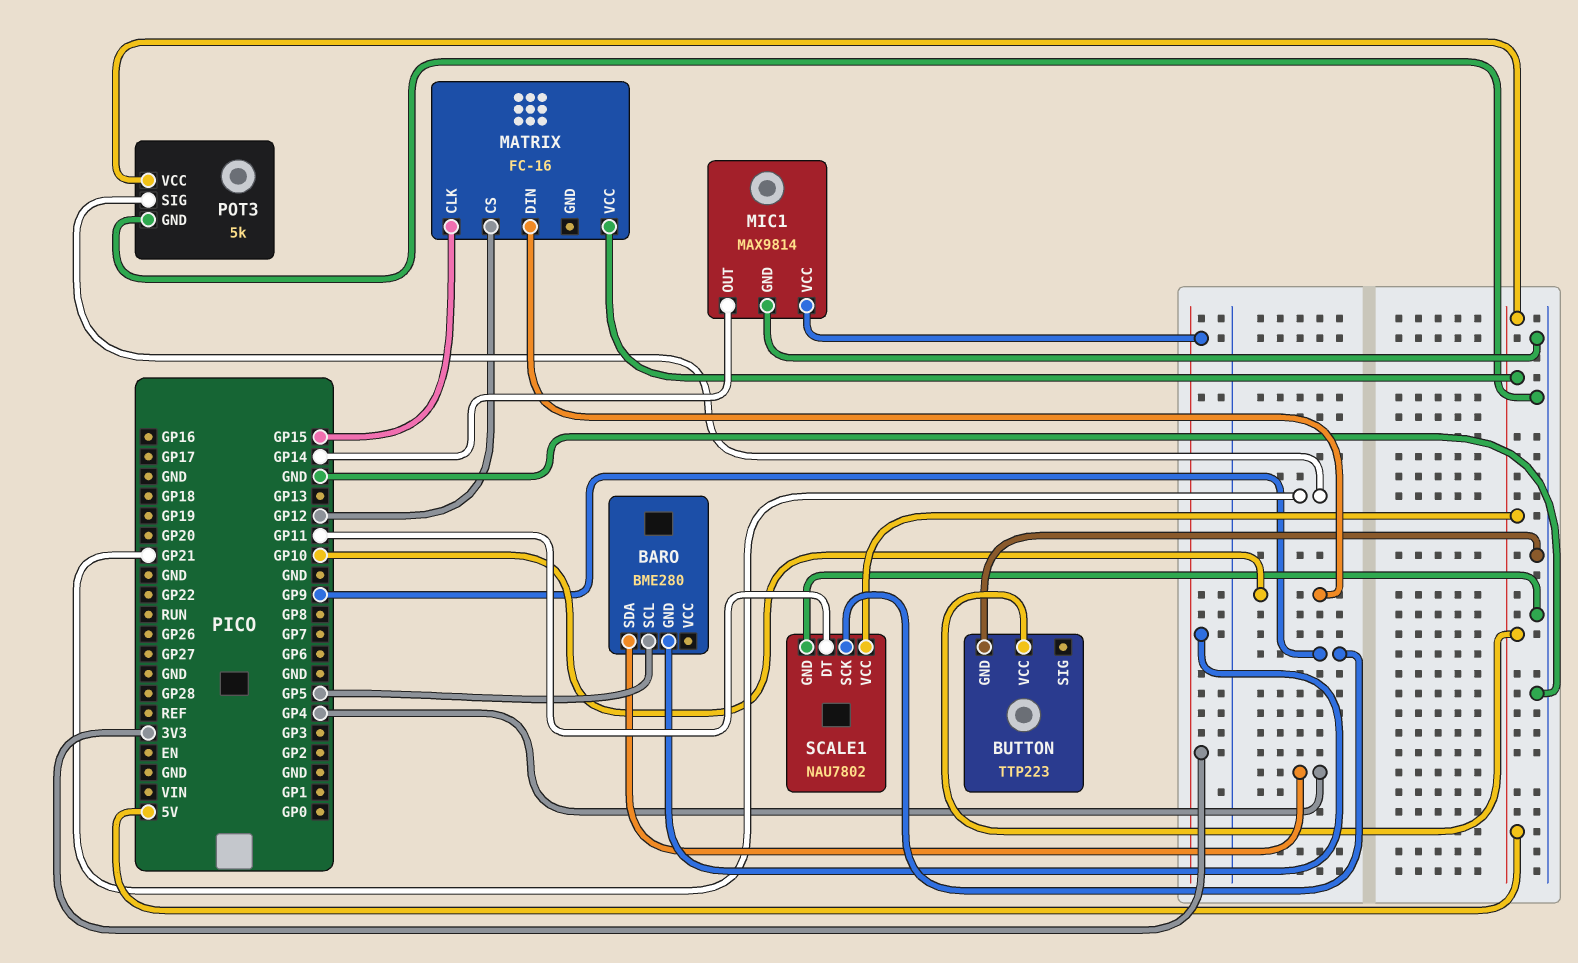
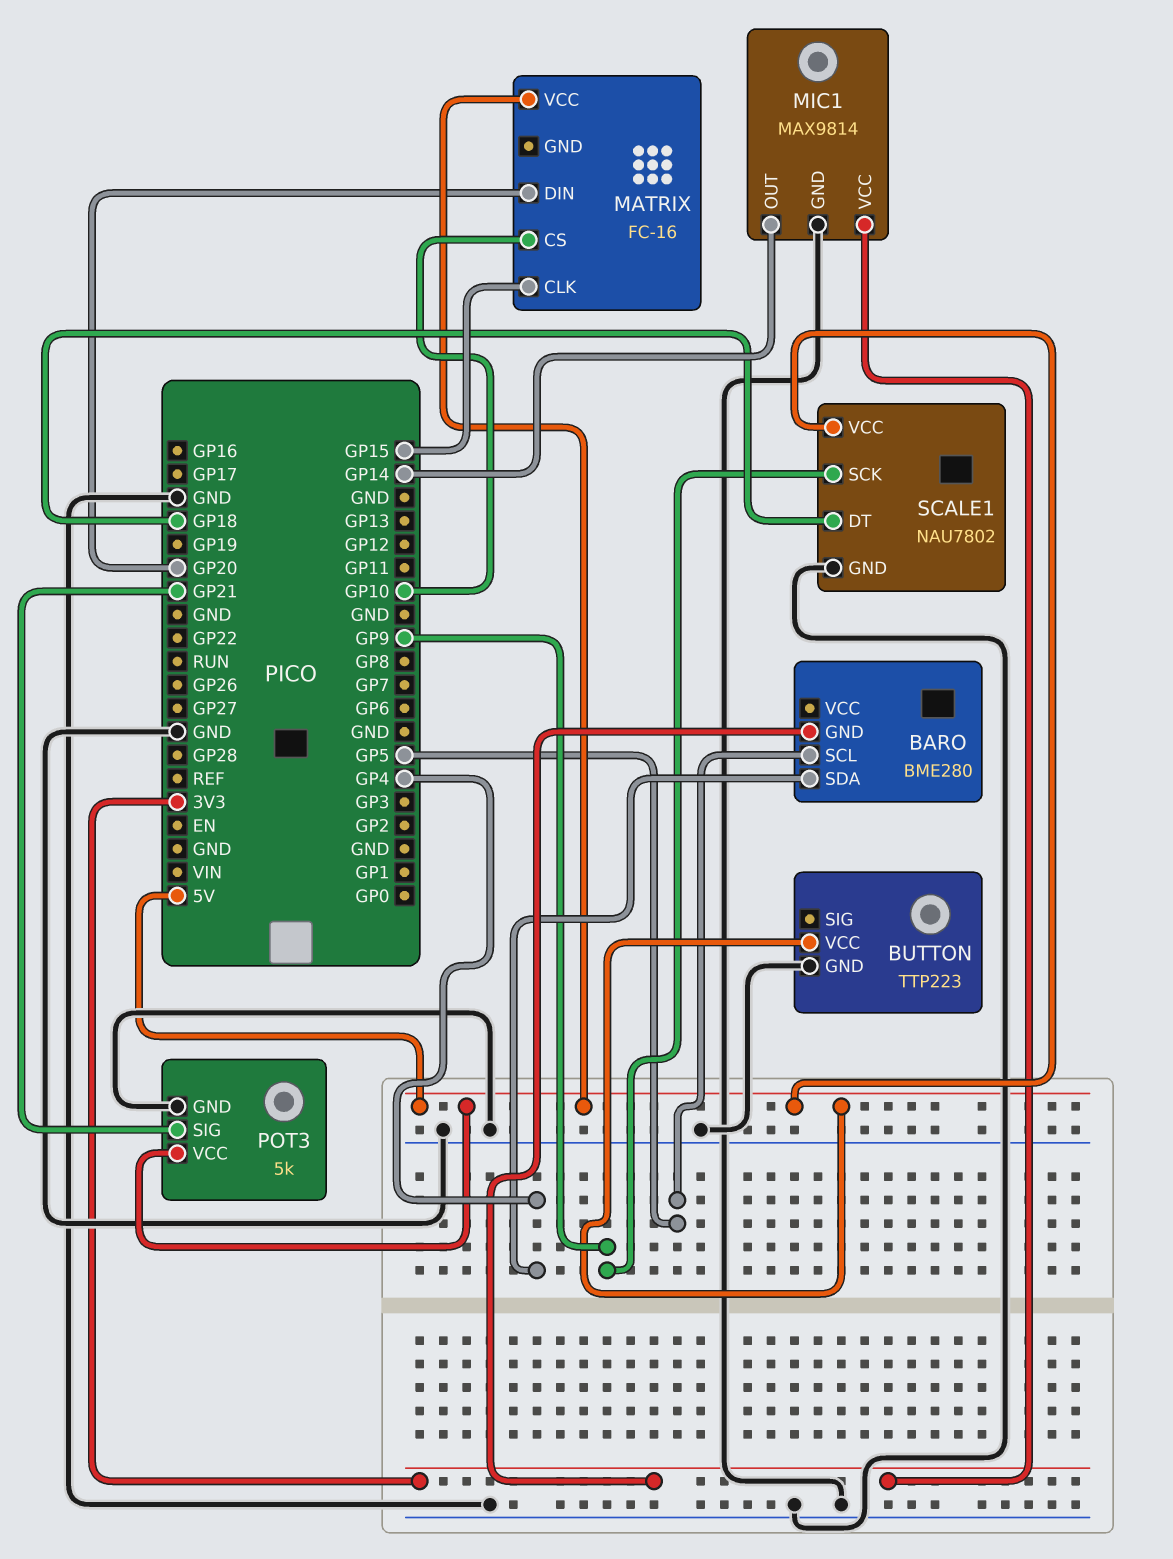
MATRIX pin CS: GP12 -> GP10
MATRIX pin DIN: GP10 -> GP20
SCALE1 pin DT: GP11 -> GP18

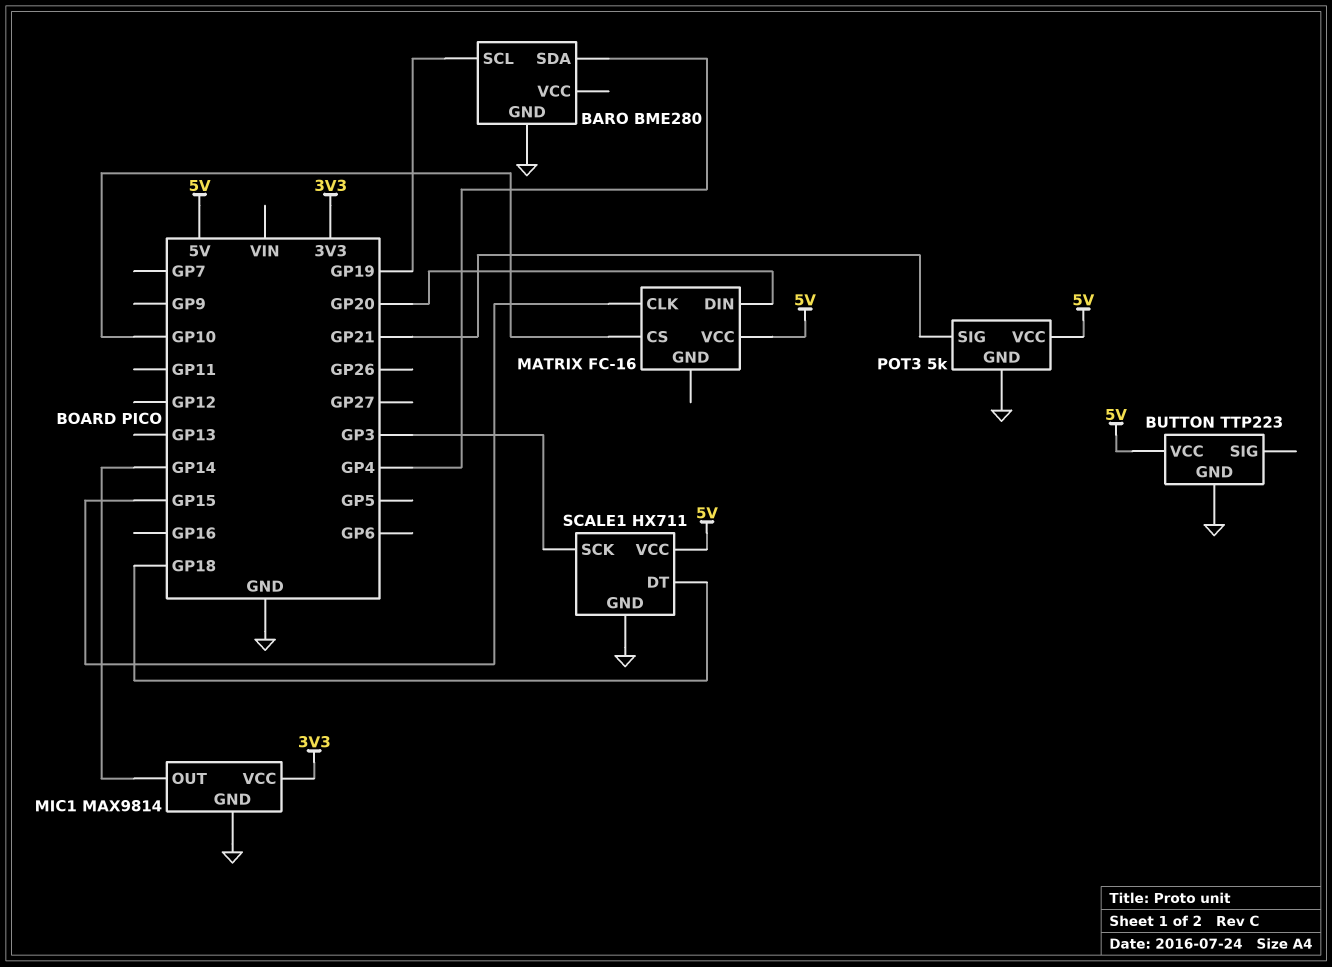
BARO pin GND: 3V3 -> GND
BARO pin SCL: GP5 -> GP19
SCALE1: NAU7802 -> HX711
SCALE1 pin SCK: GP9 -> GP3

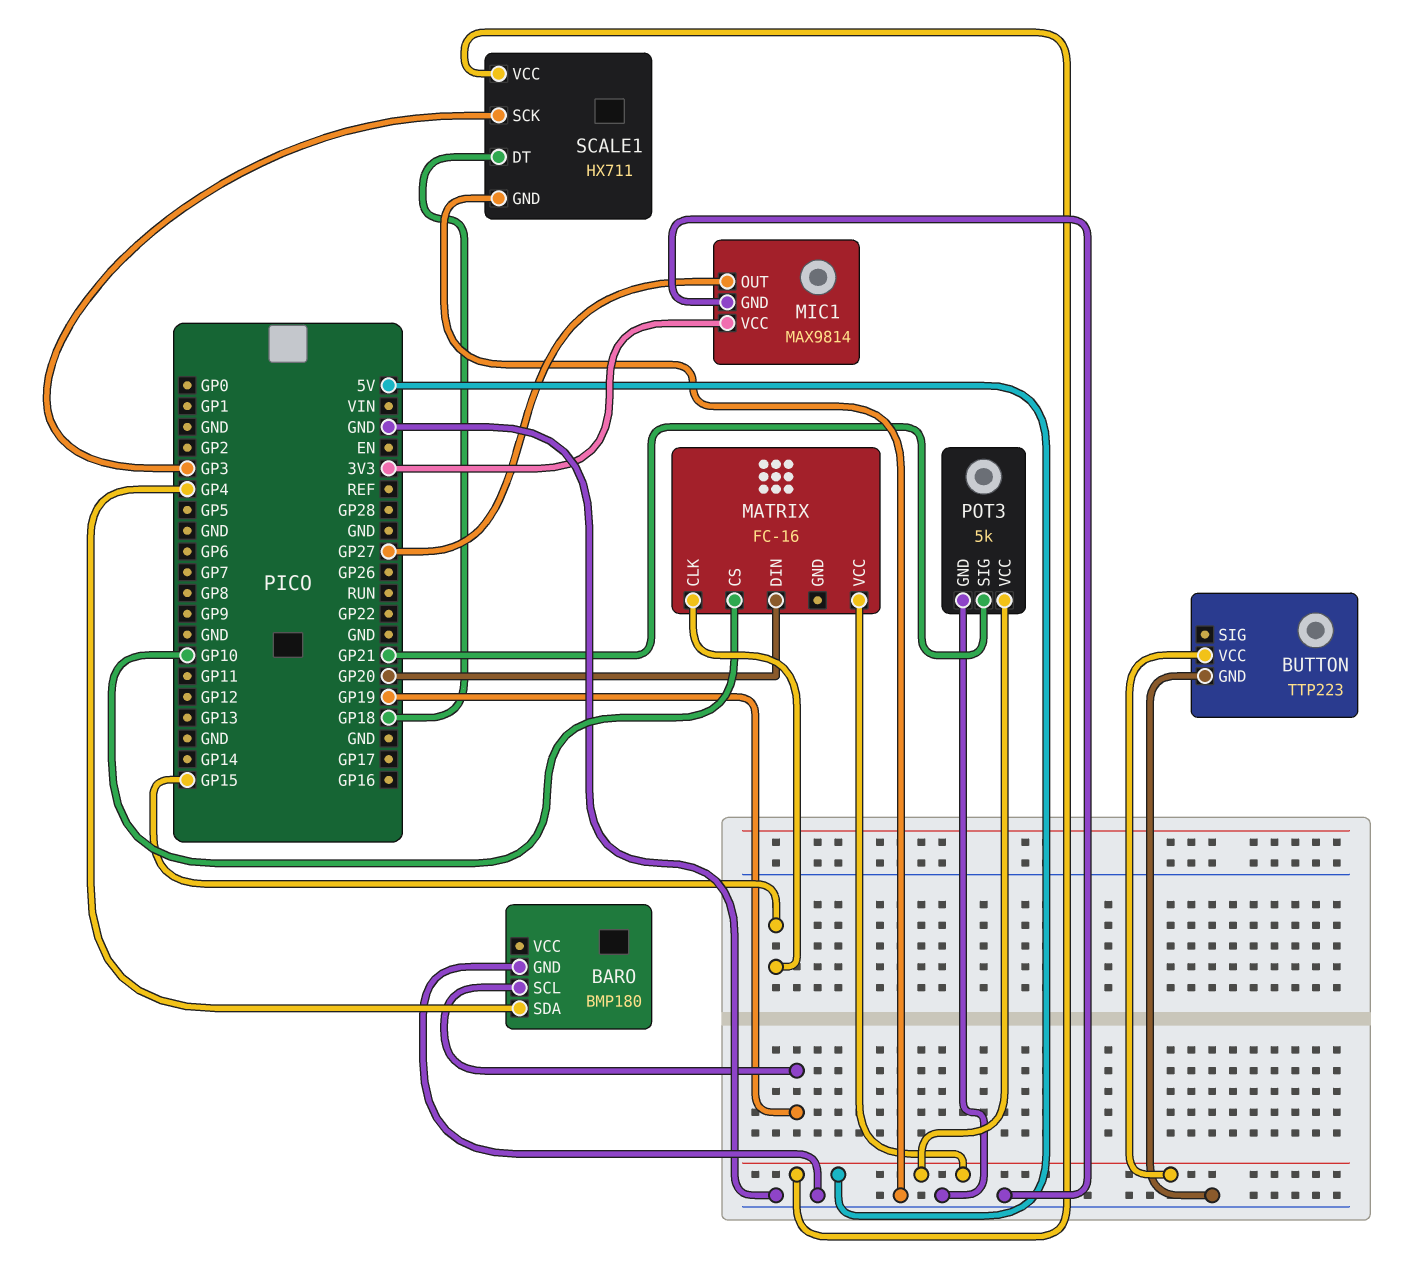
BARO: BME280 -> BMP180
MIC1 pin OUT: GP14 -> GP27

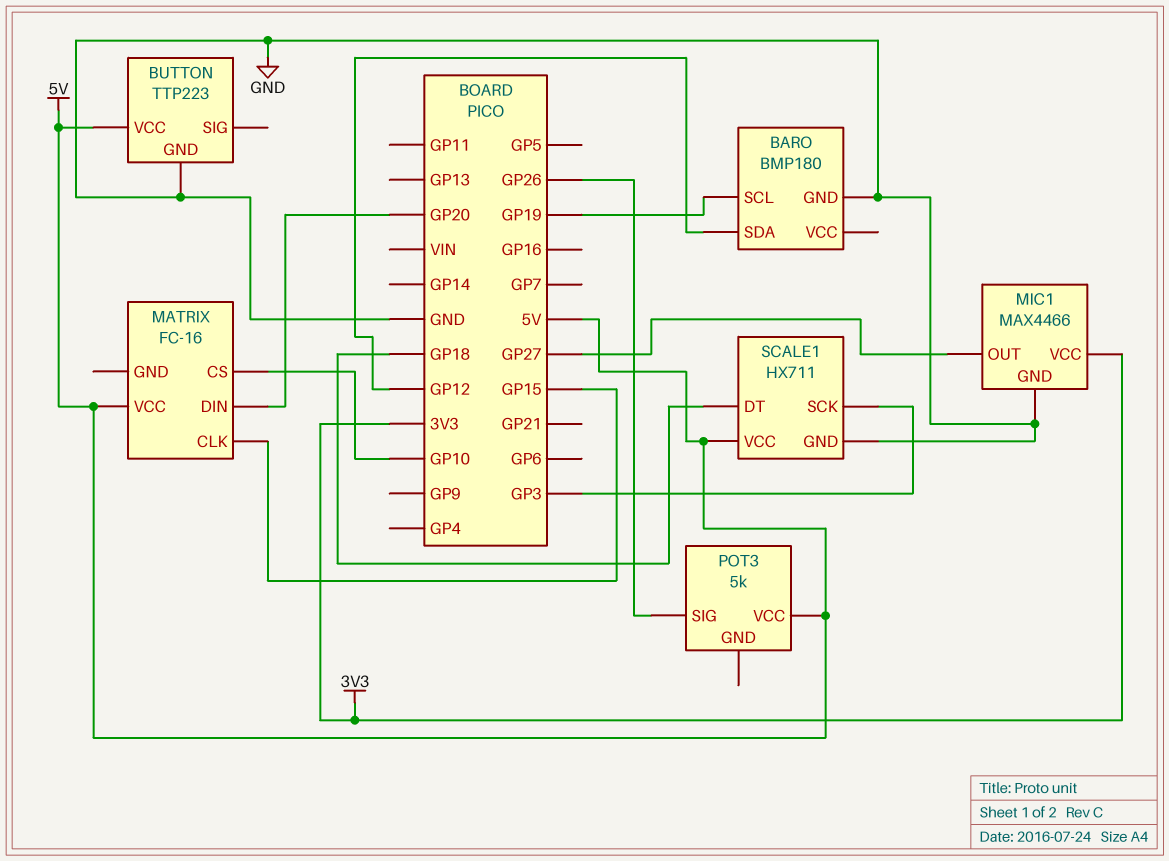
BARO pin SDA: GP4 -> GP12
MIC1: MAX9814 -> MAX4466
POT3 pin GND: GND -> none
POT3 pin SIG: GP21 -> GP26

